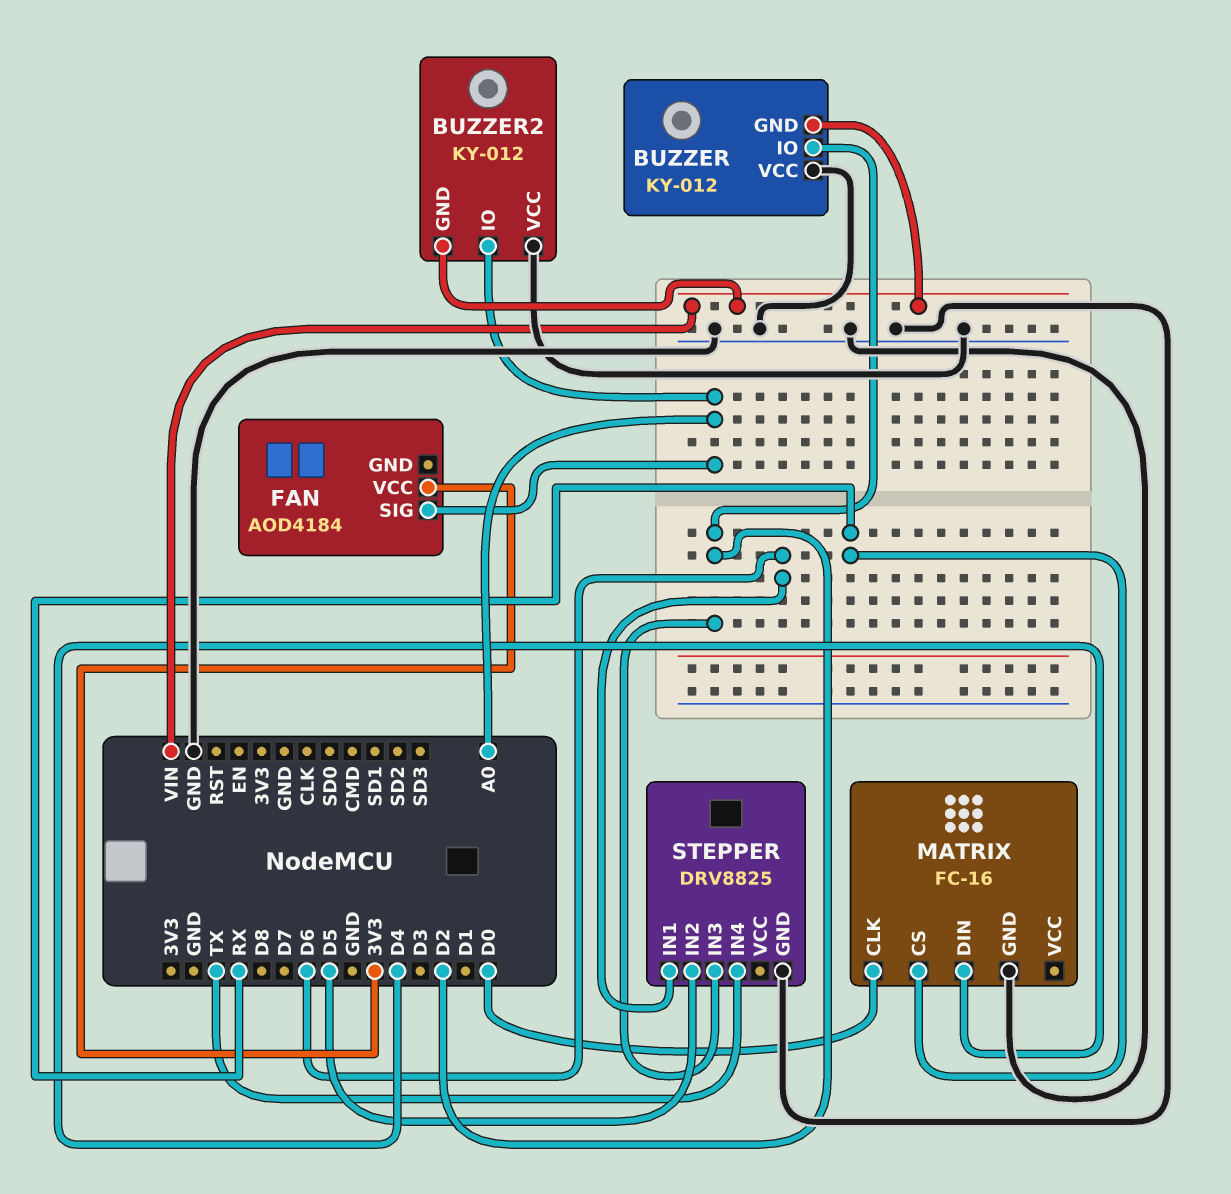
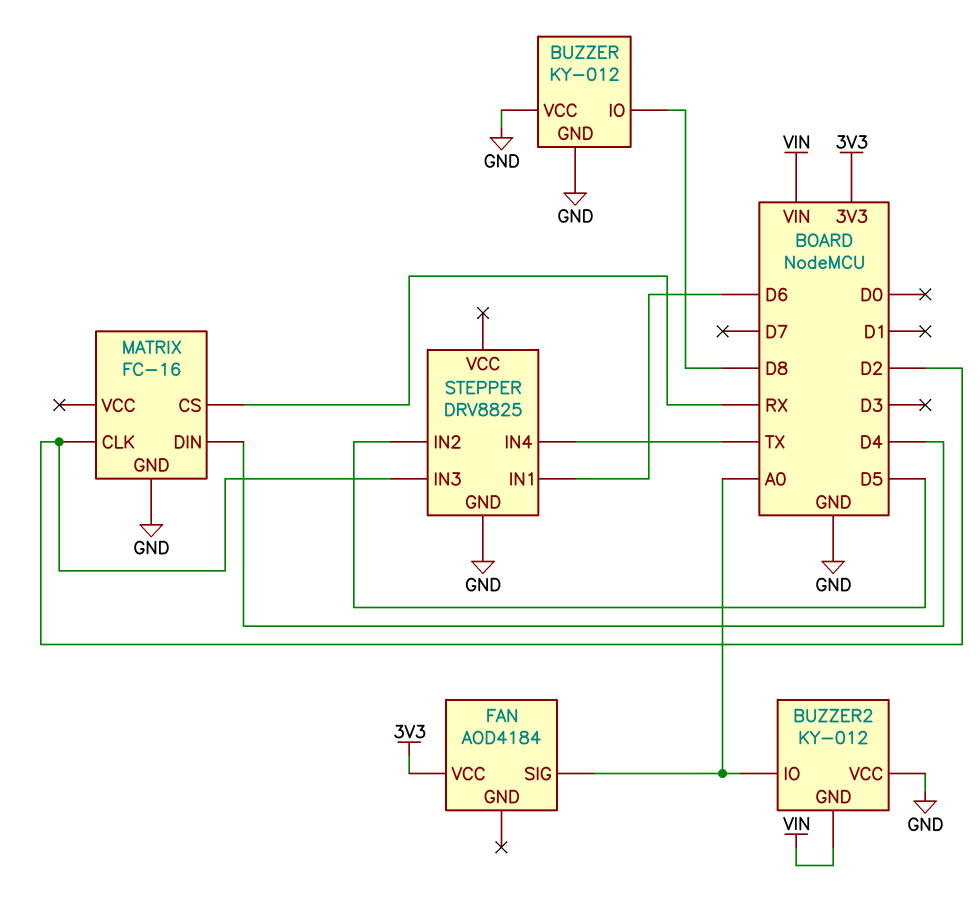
BUZZER pin GND: VIN -> GND
BUZZER pin IO: D2 -> D8
MATRIX pin CLK: D0 -> D2

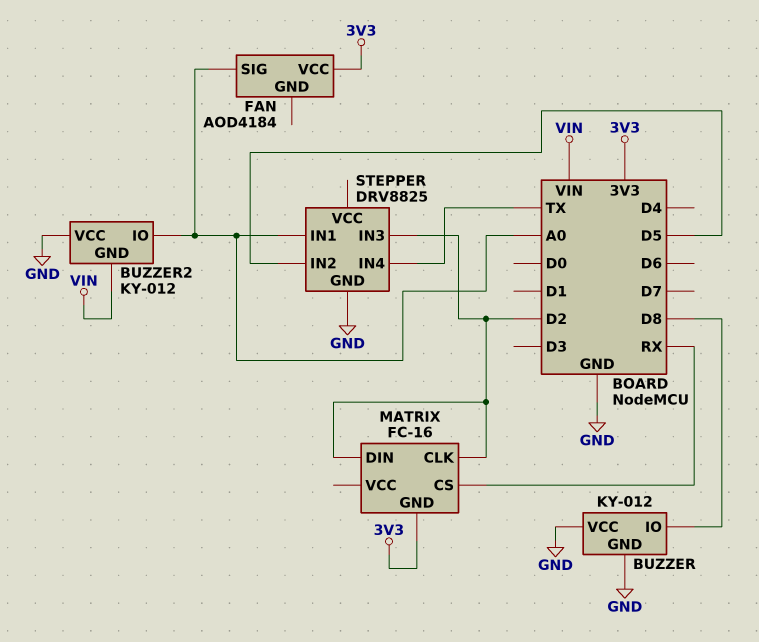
MATRIX pin DIN: D4 -> D2
MATRIX pin GND: GND -> 3V3
STEPPER pin IN1: D6 -> A0

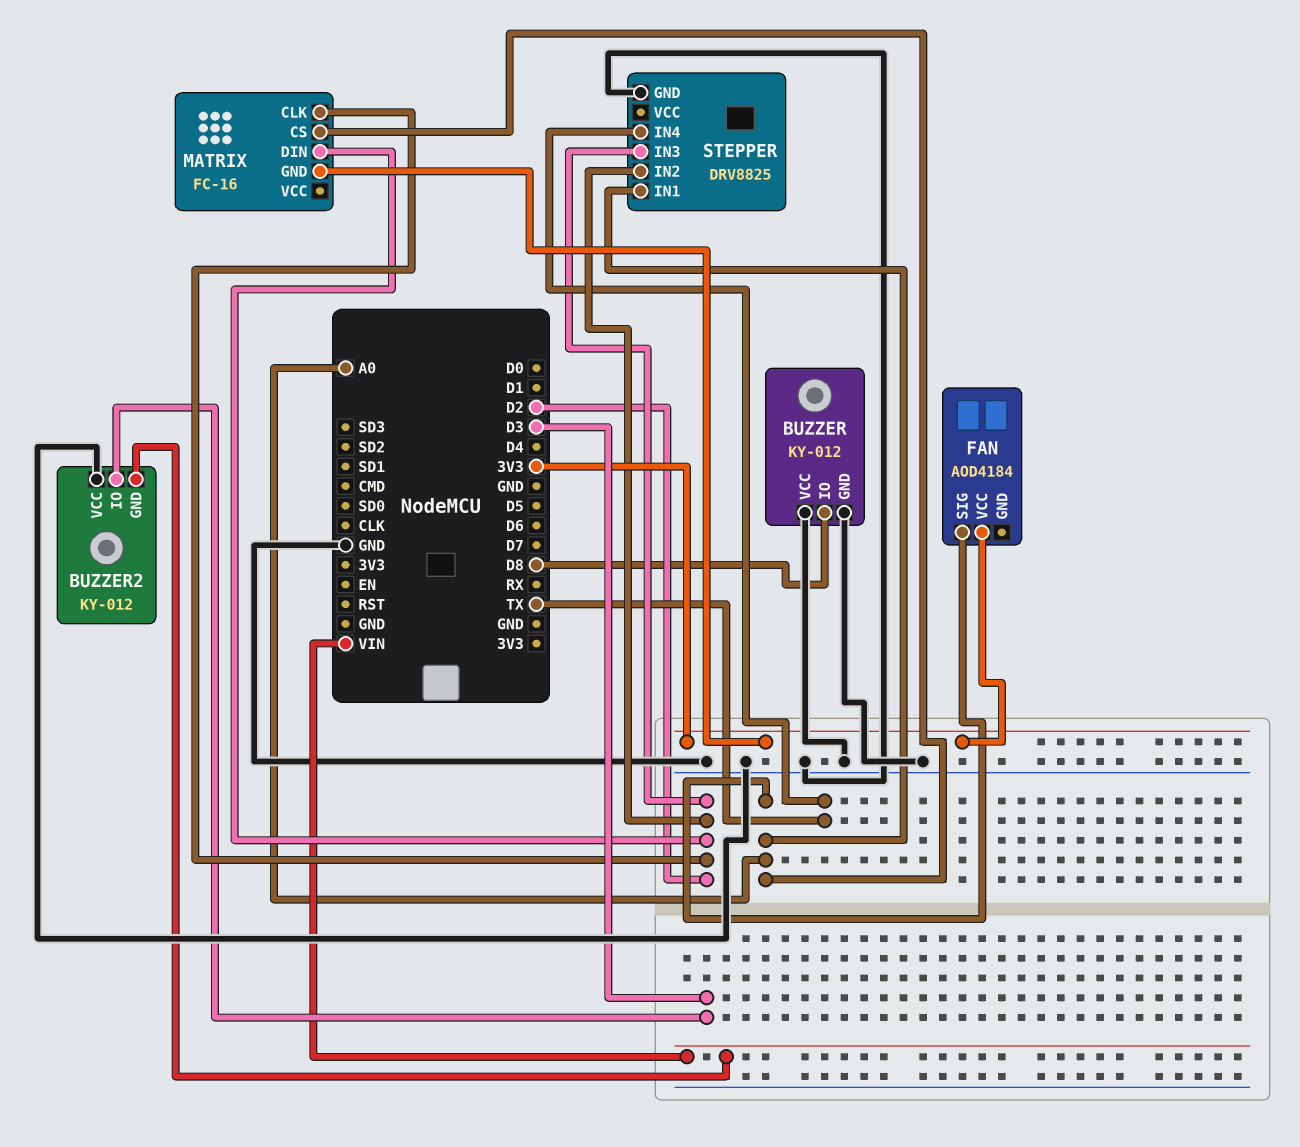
BUZZER2 pin IO: A0 -> D3
MATRIX pin CS: RX -> A0
STEPPER pin IN2: D5 -> D2

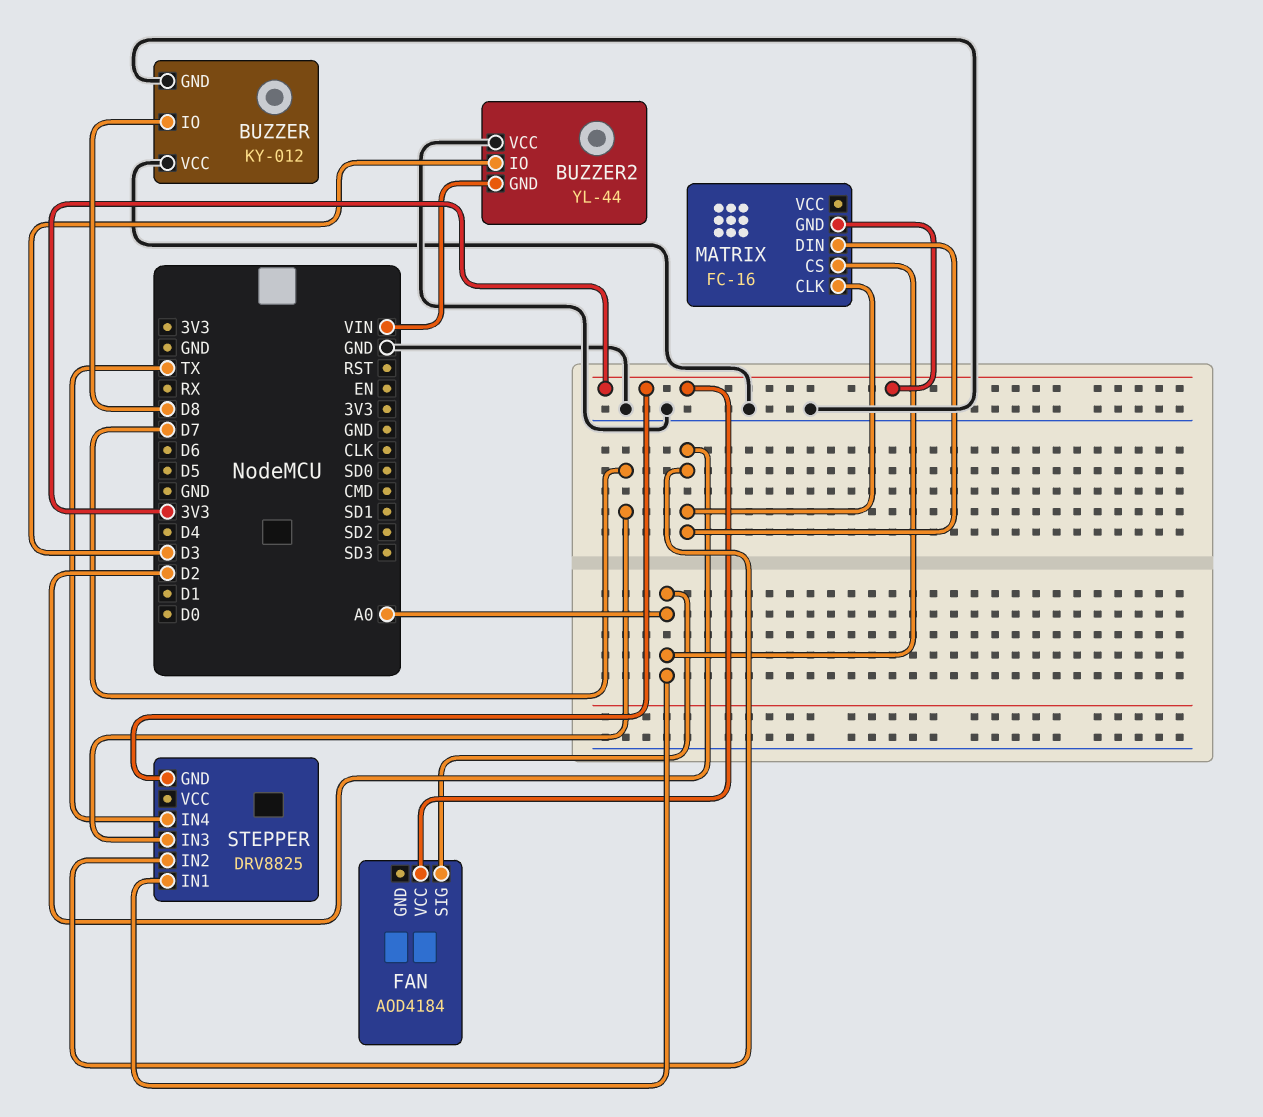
BUZZER2: KY-012 -> YL-44
STEPPER pin GND: GND -> 3V3
STEPPER pin IN3: D2 -> D7

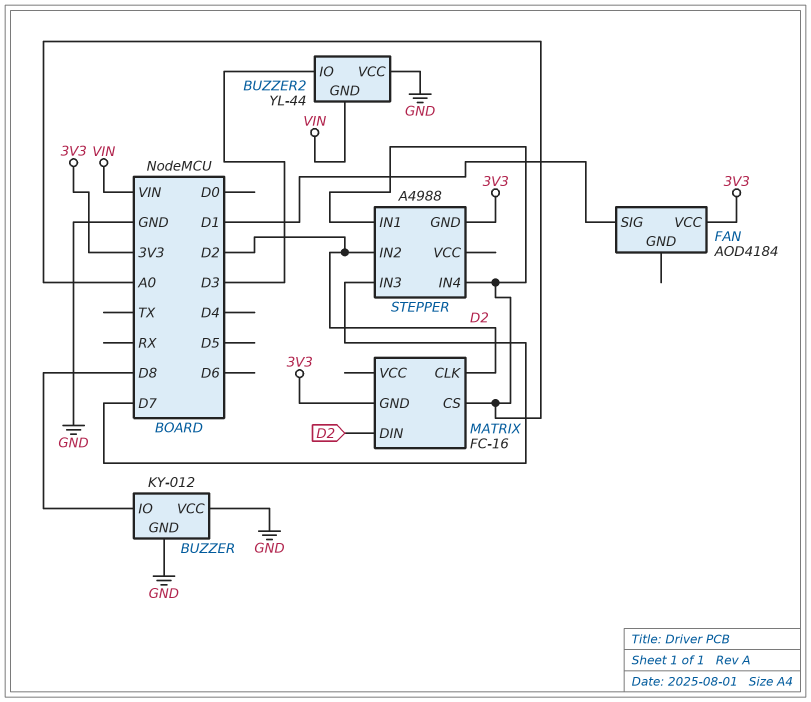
FAN pin SIG: A0 -> D1
STEPPER: DRV8825 -> A4988
STEPPER pin IN4: TX -> A0

